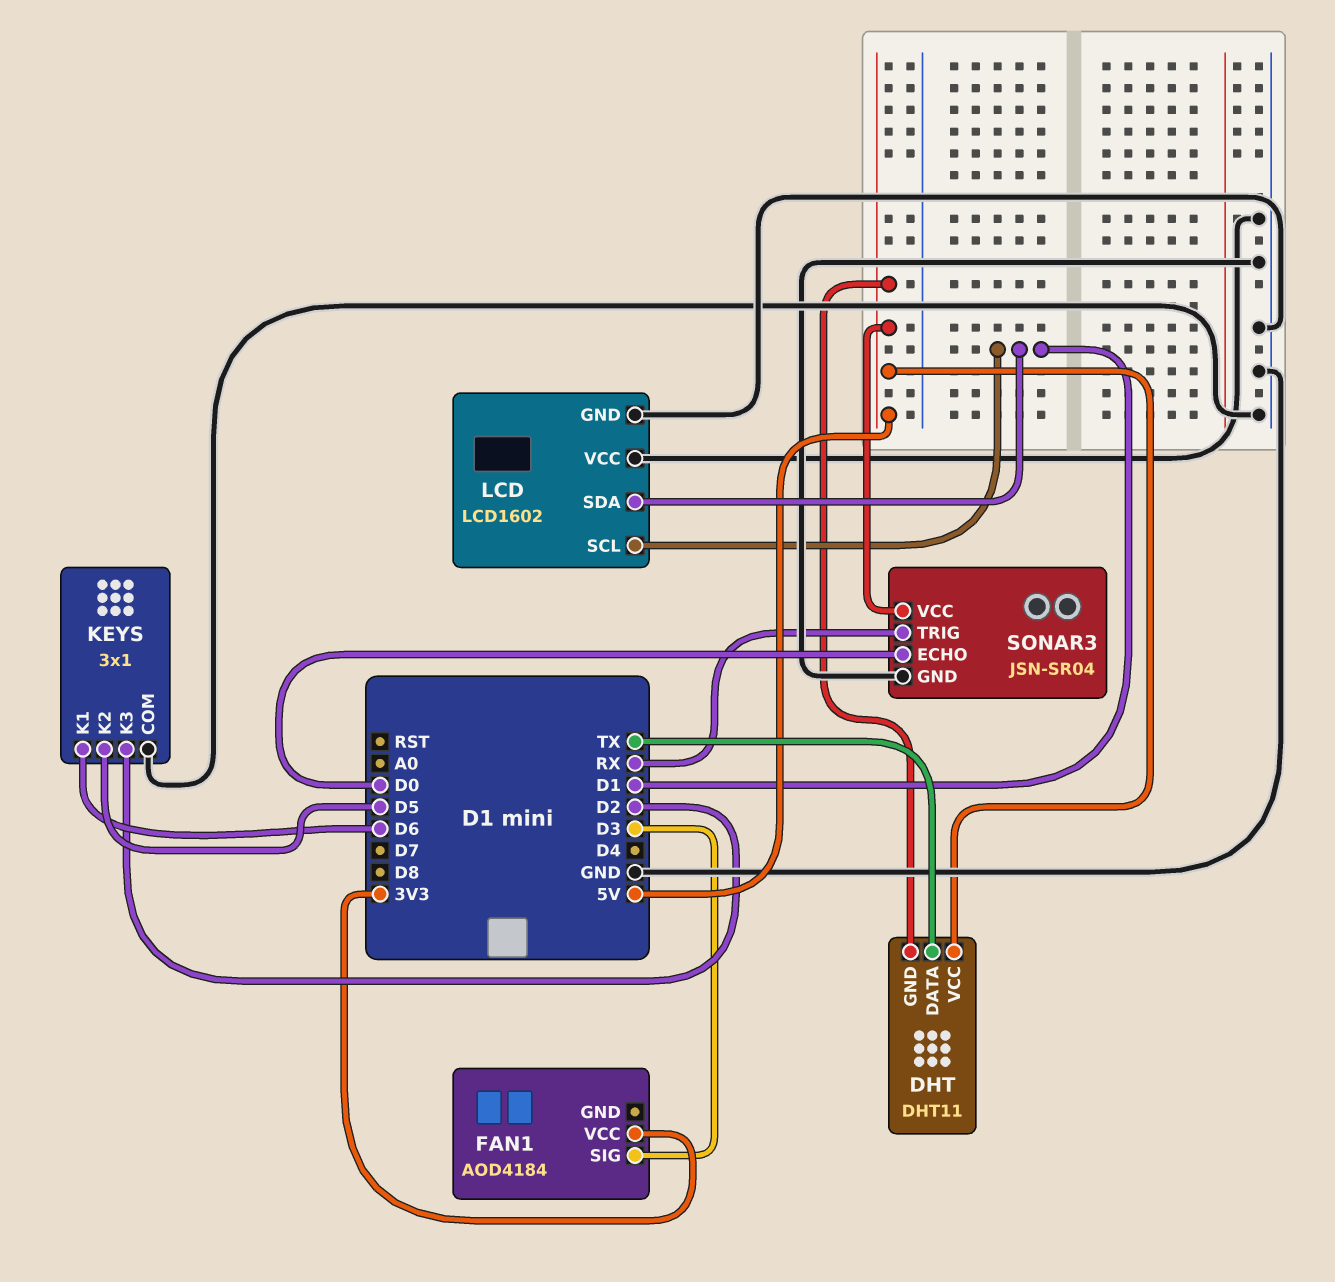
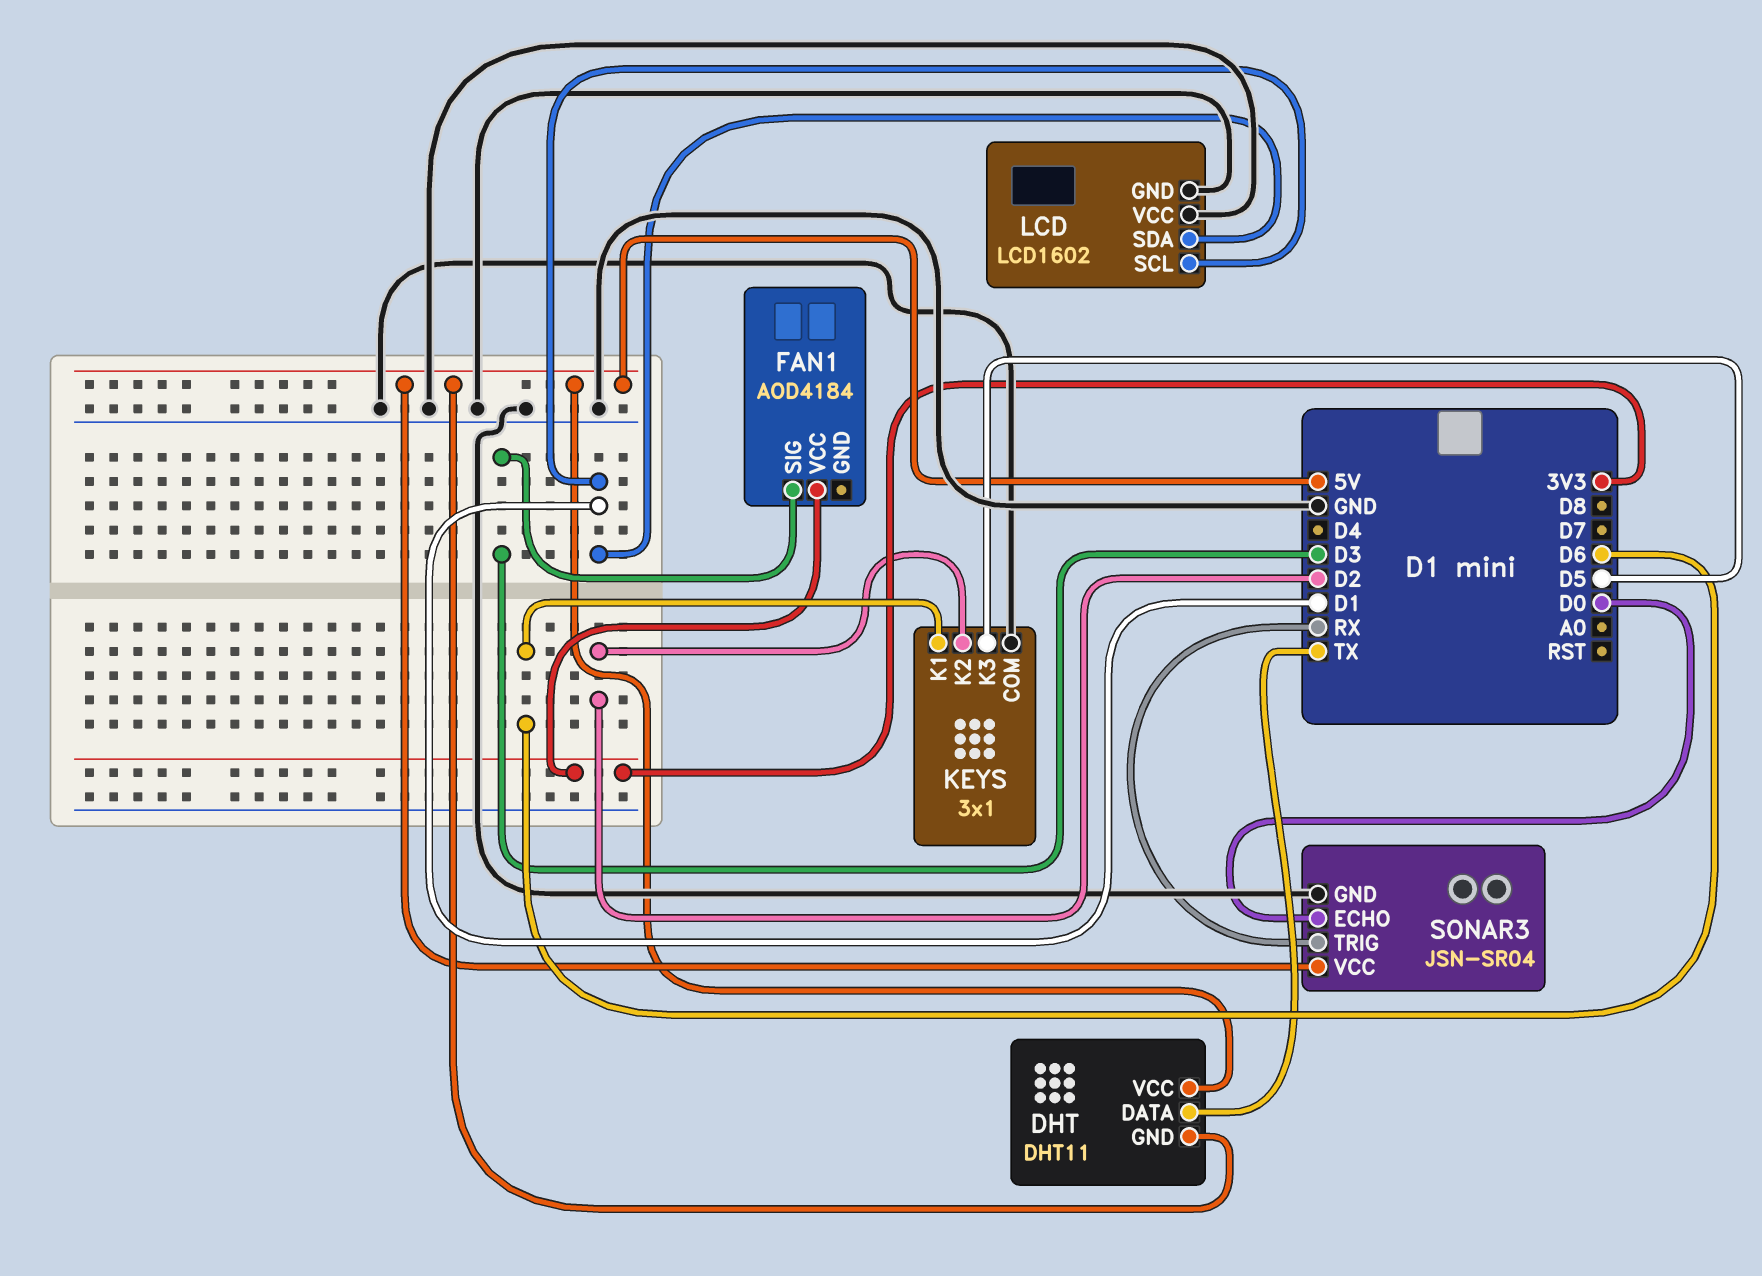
KEYS pin K2: D5 -> D2
KEYS pin K3: D2 -> D5

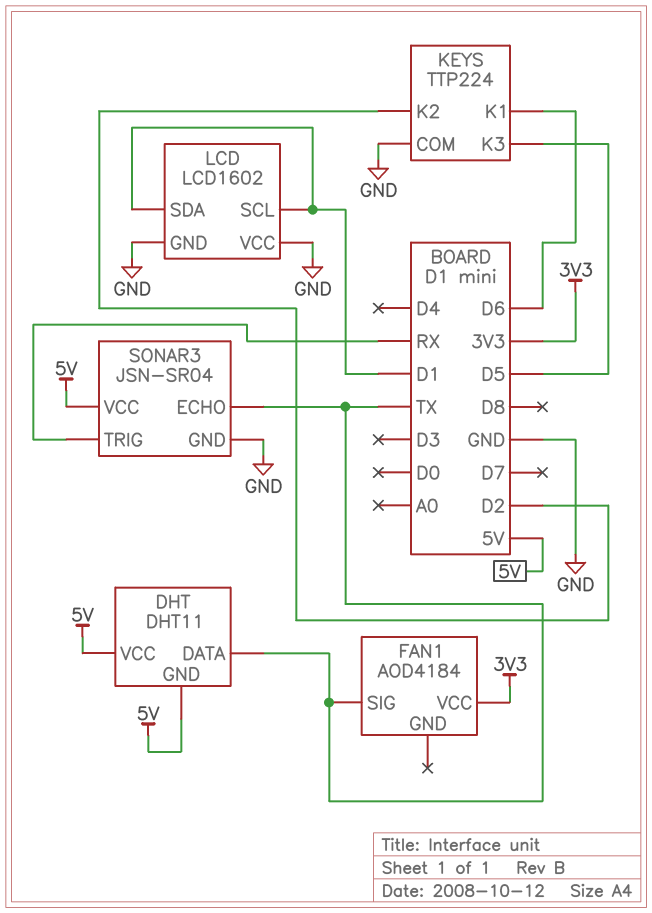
FAN1 pin SIG: D3 -> TX
KEYS: 3x1 -> TTP224
SONAR3 pin ECHO: D0 -> TX

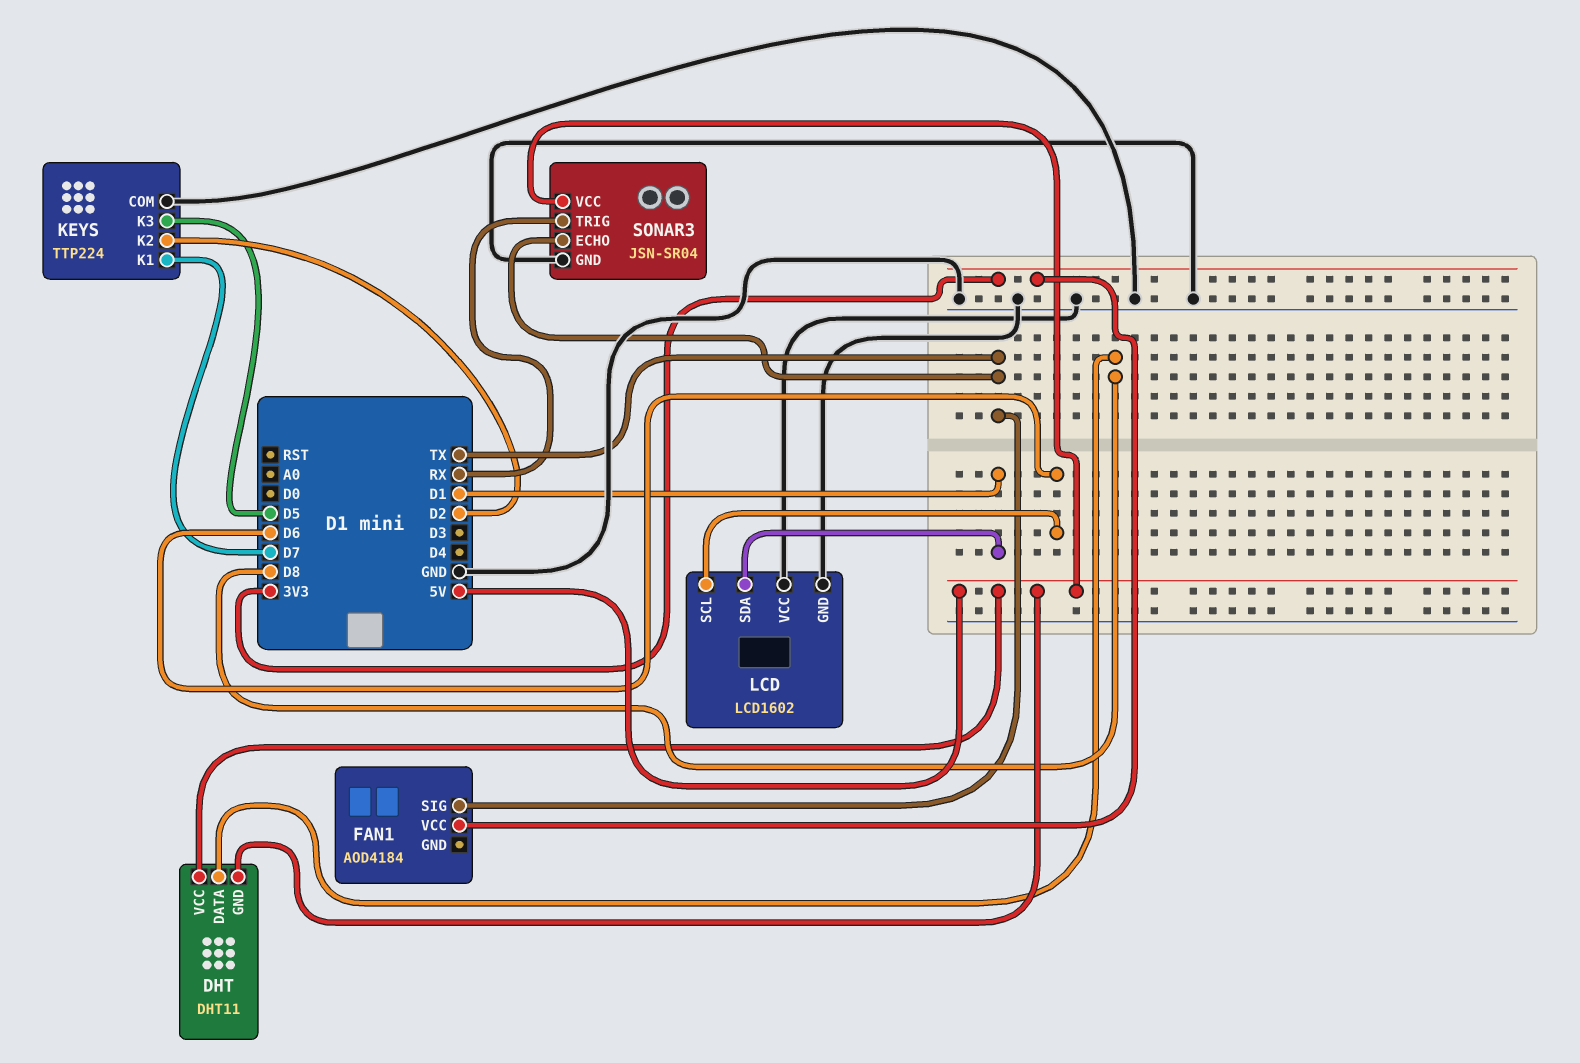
DHT pin DATA: TX -> D8
KEYS pin K1: D6 -> D7
LCD pin SCL: D1 -> D6

